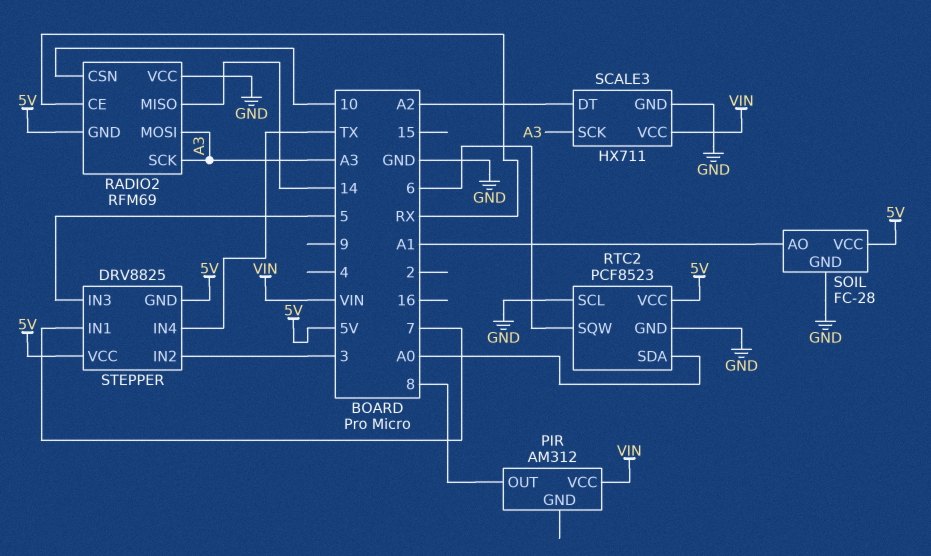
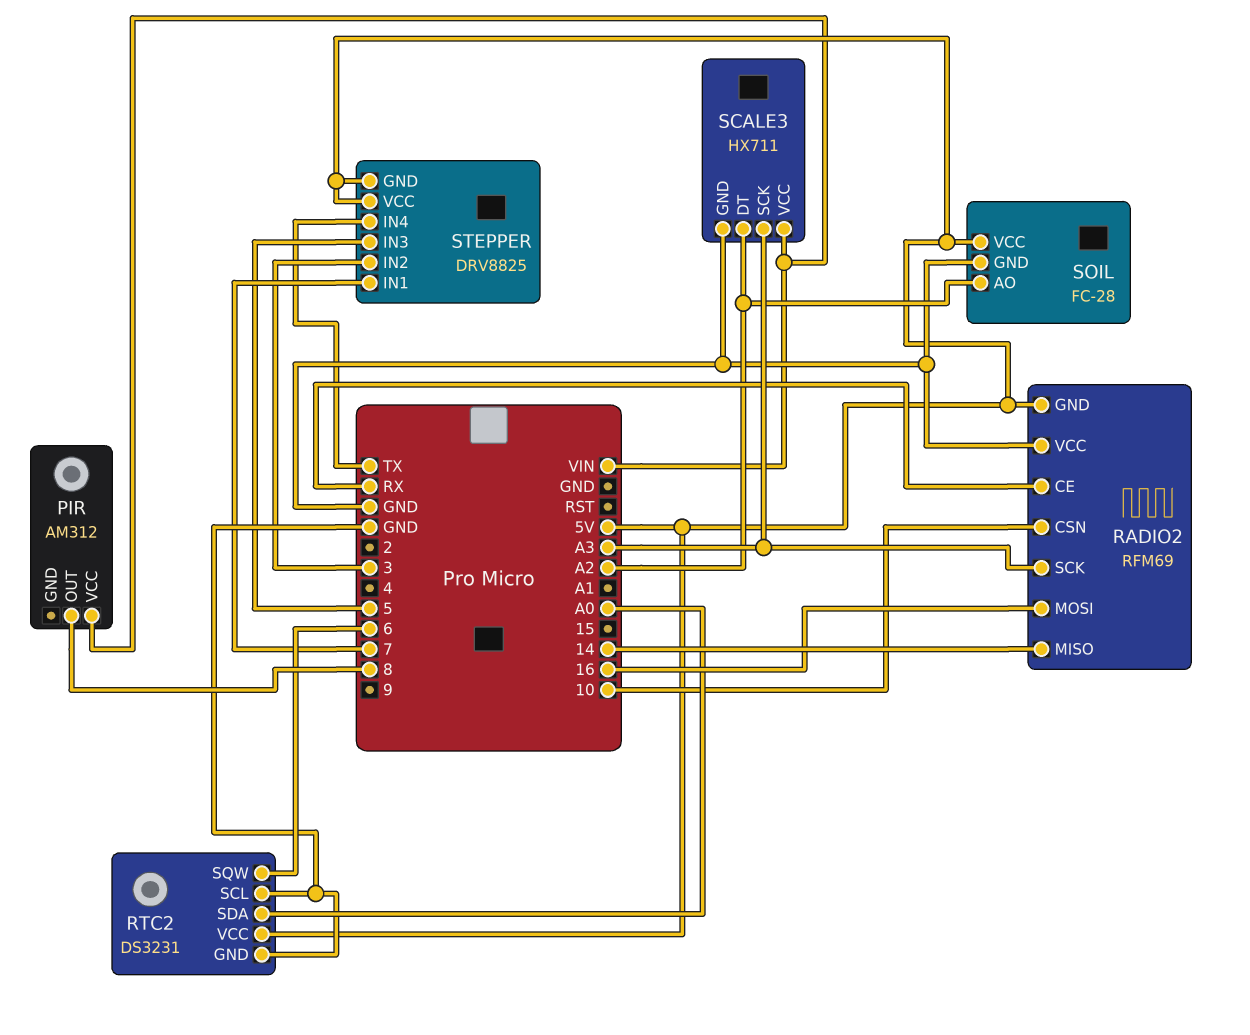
RADIO2 pin MOSI: A3 -> 16
RTC2: PCF8523 -> DS3231
SOIL pin AO: A1 -> A2

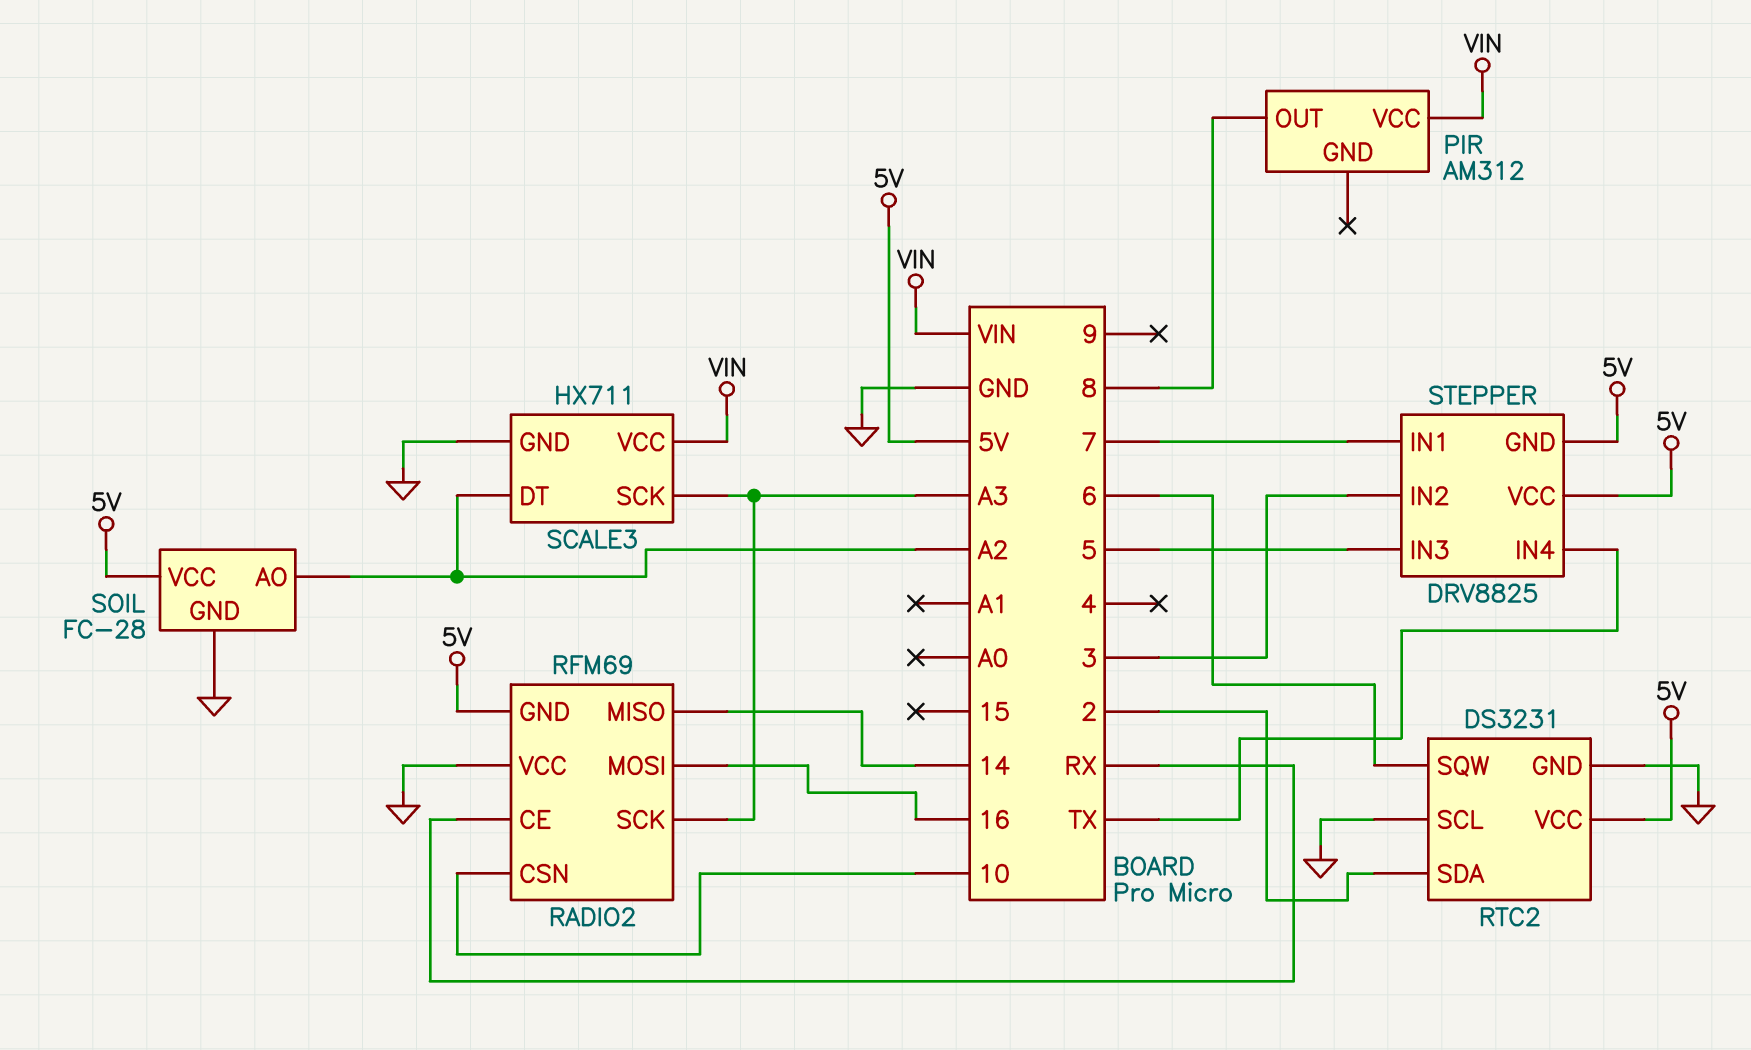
RTC2 pin SDA: A0 -> 2

